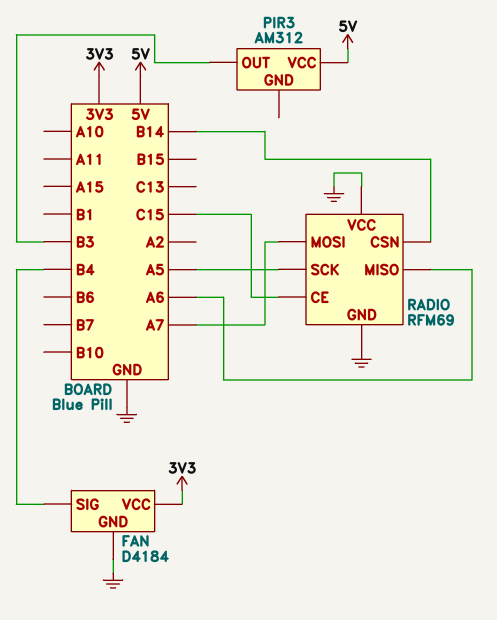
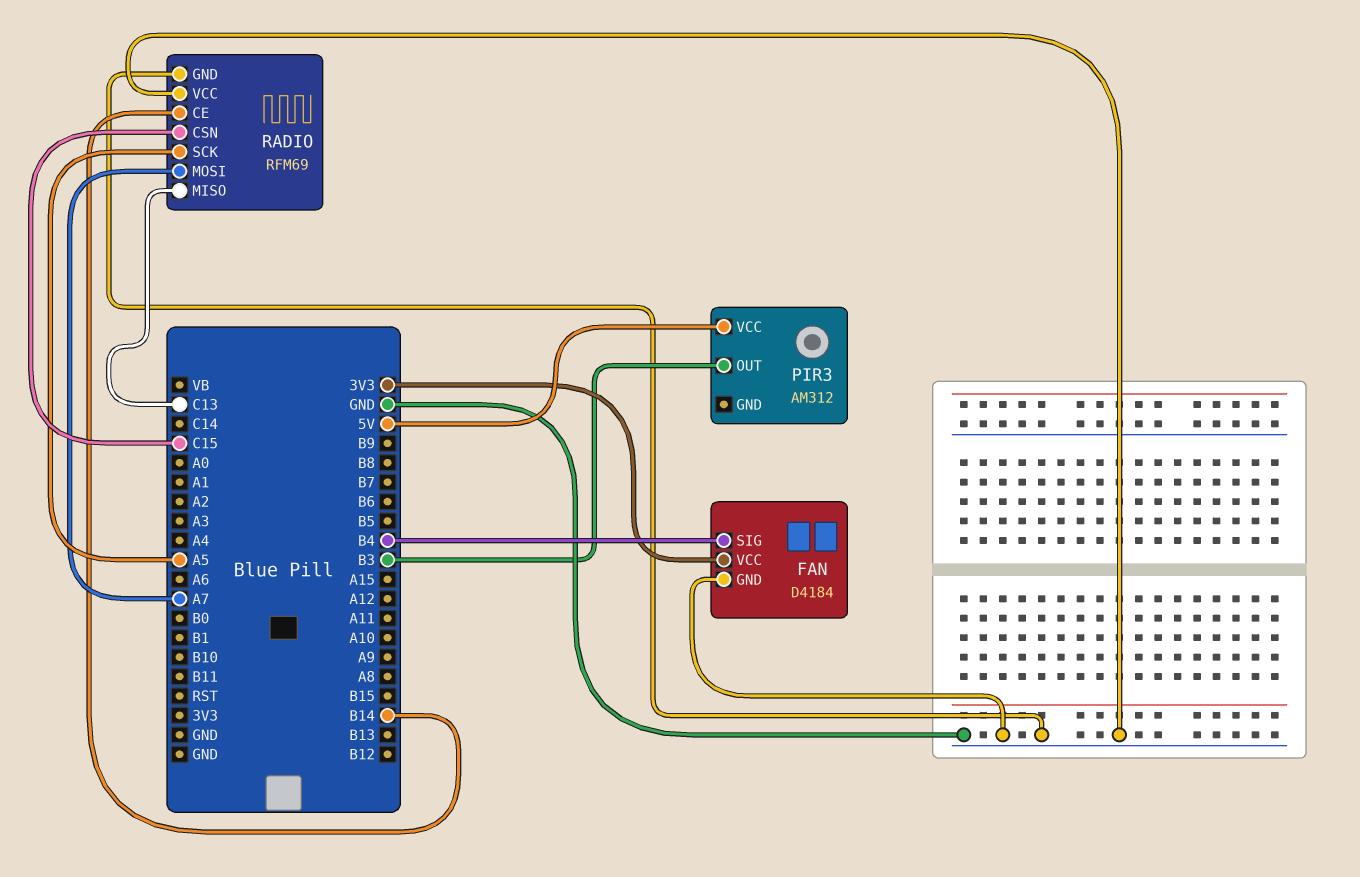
RADIO pin CE: C15 -> B14
RADIO pin CSN: B14 -> C15
RADIO pin MISO: A6 -> C13

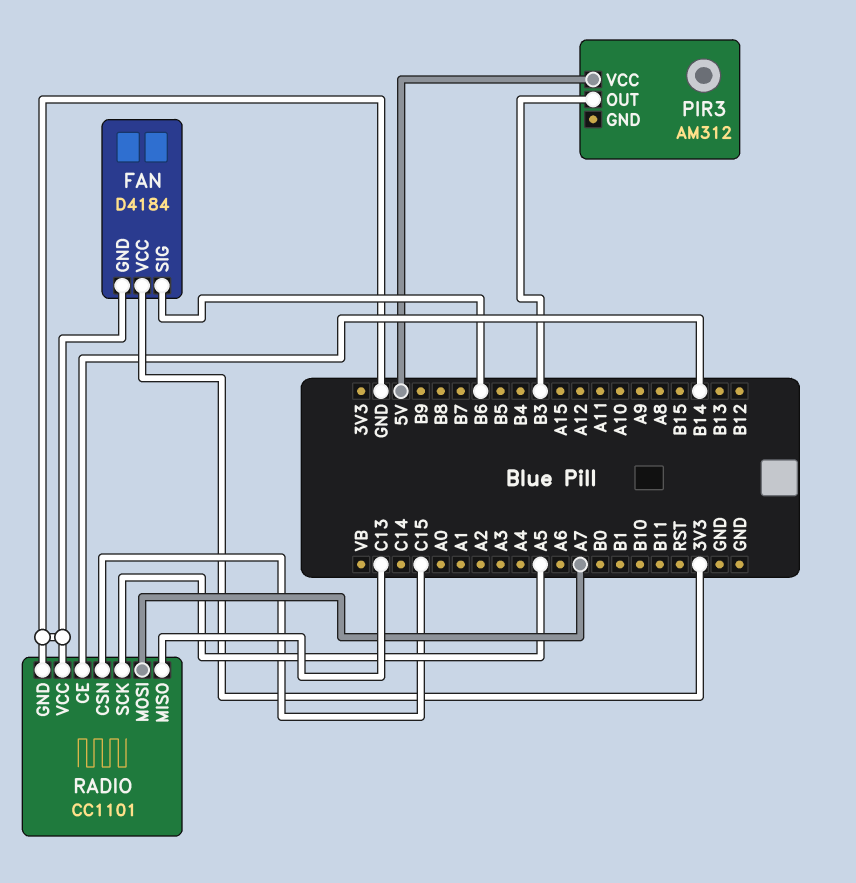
FAN pin SIG: B4 -> B6
RADIO: RFM69 -> CC1101

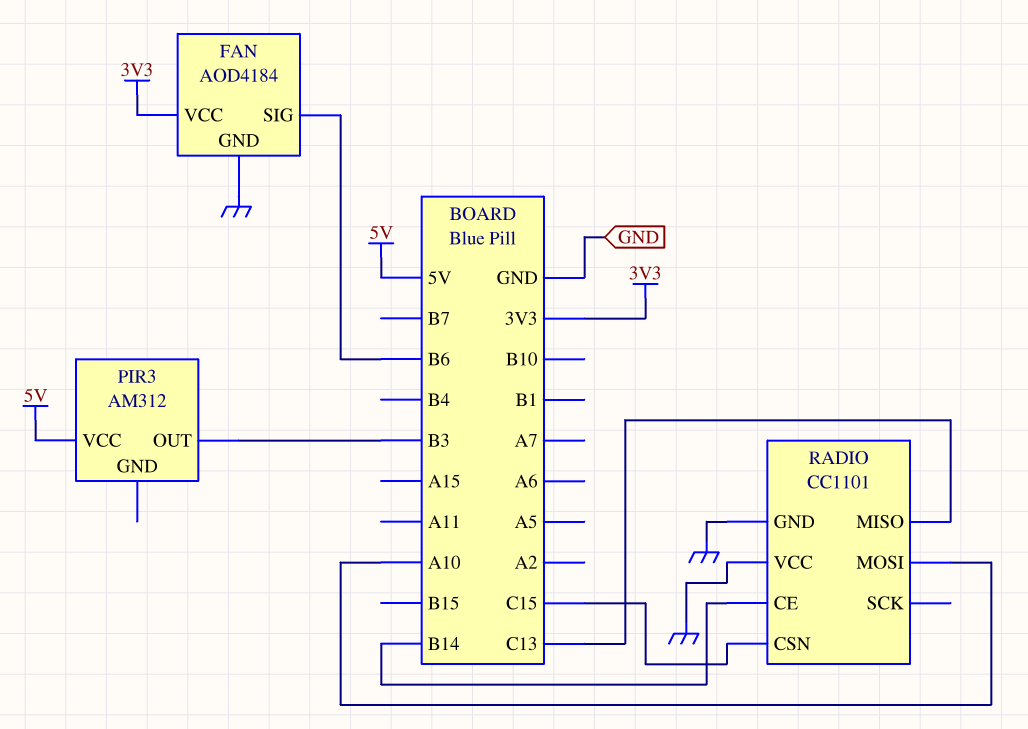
FAN: D4184 -> AOD4184
RADIO pin MOSI: A7 -> A10
RADIO pin SCK: A5 -> none

